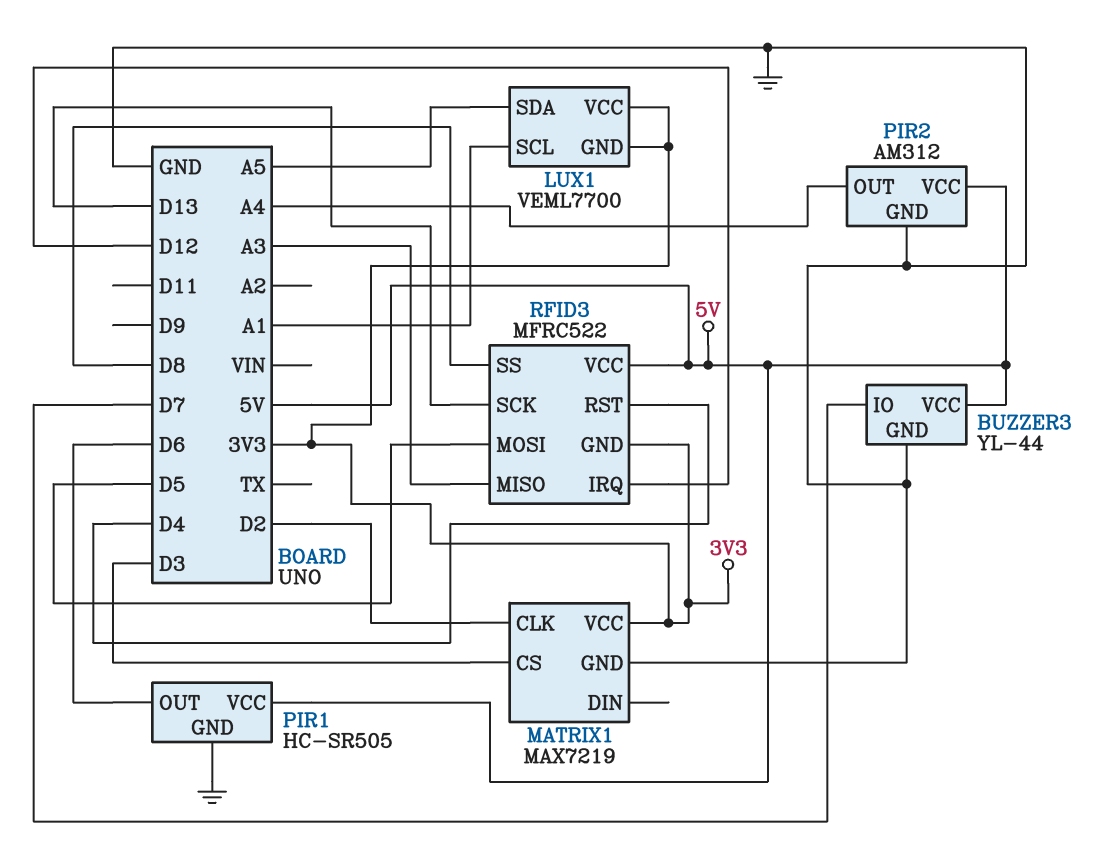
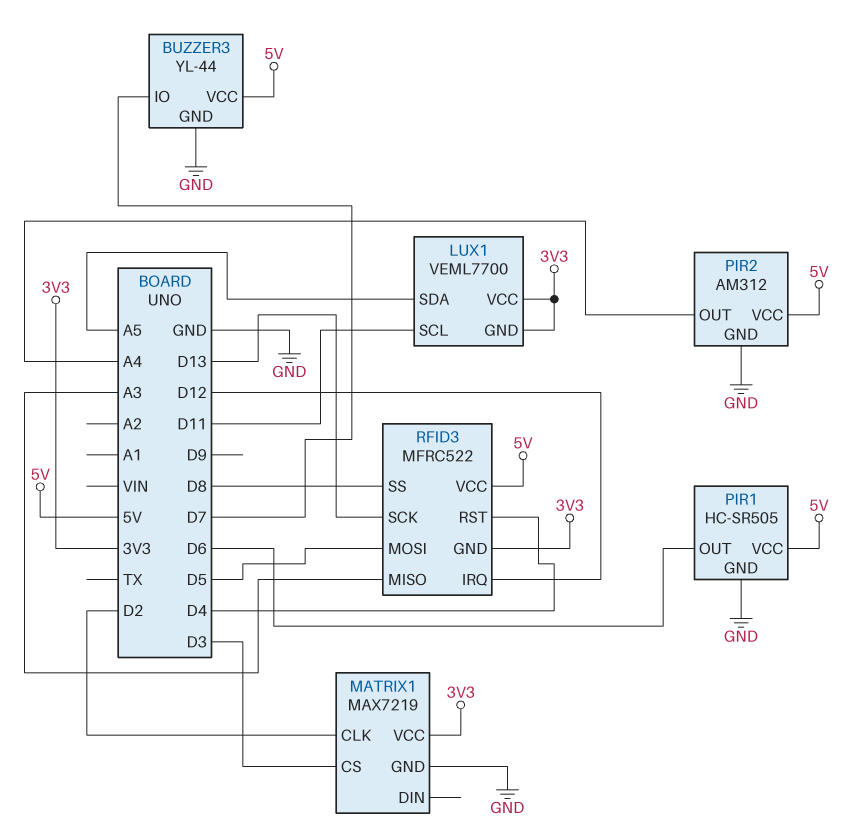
LUX1 pin SCL: A1 -> D11

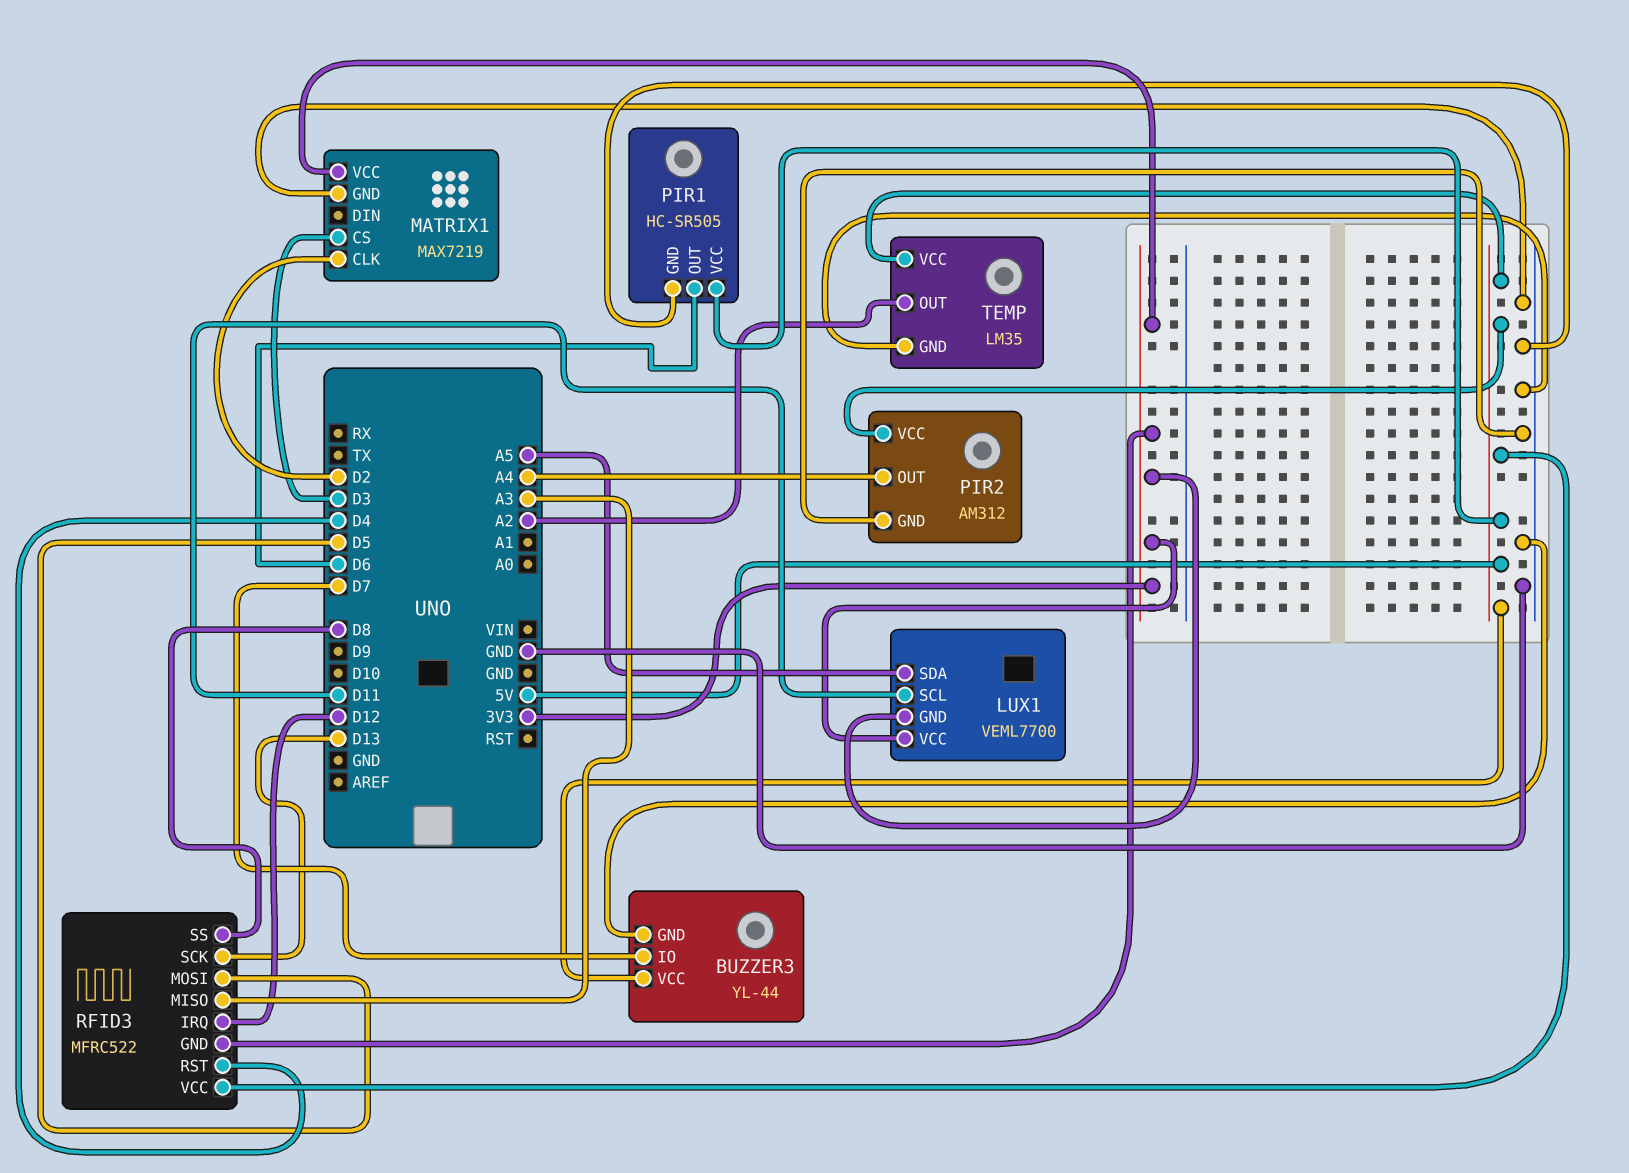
TEMP: none -> LM35
TEMP pin GND: none -> GND
TEMP pin OUT: none -> A2
TEMP pin VCC: none -> 5V

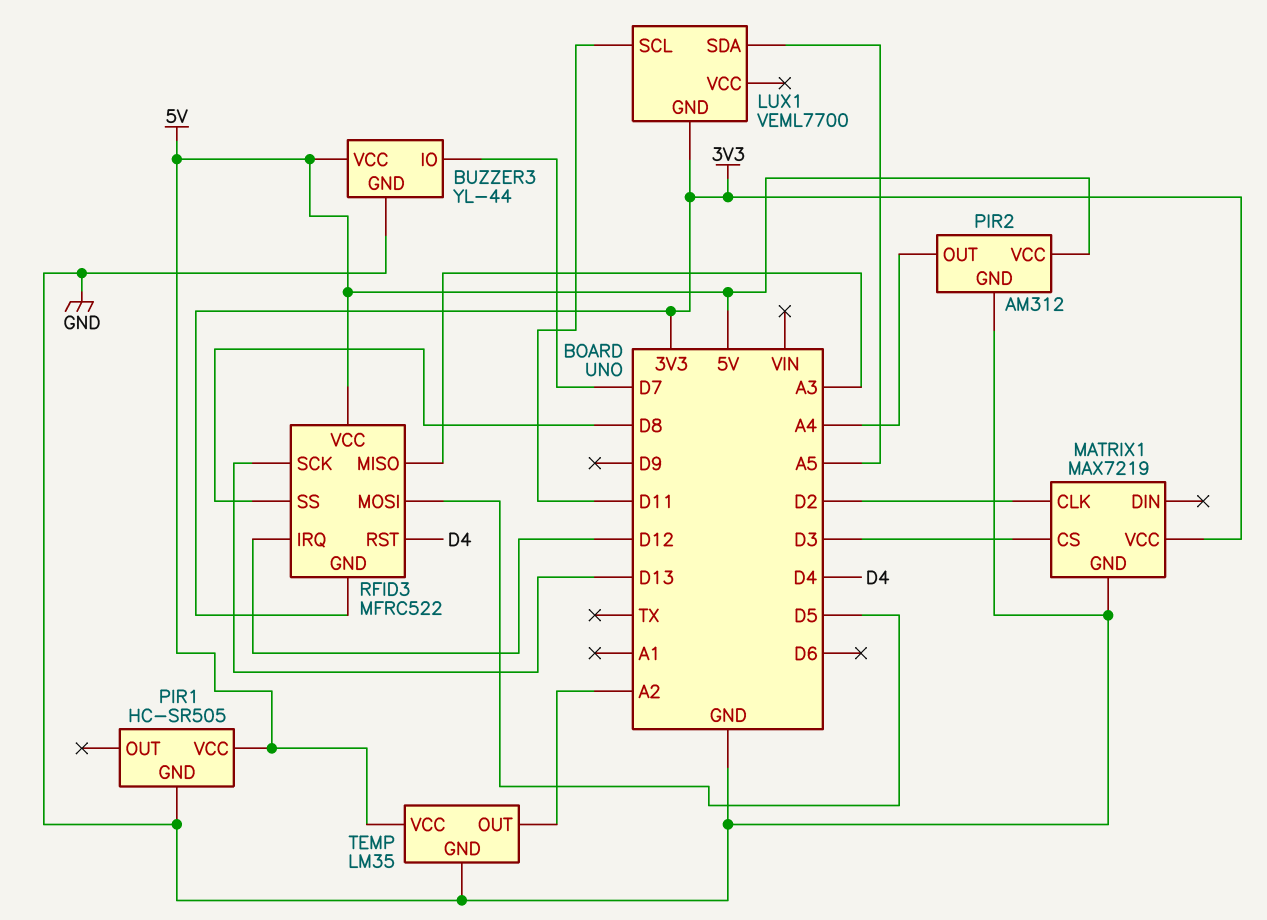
LUX1 pin VCC: 3V3 -> none
PIR1 pin OUT: D6 -> none

